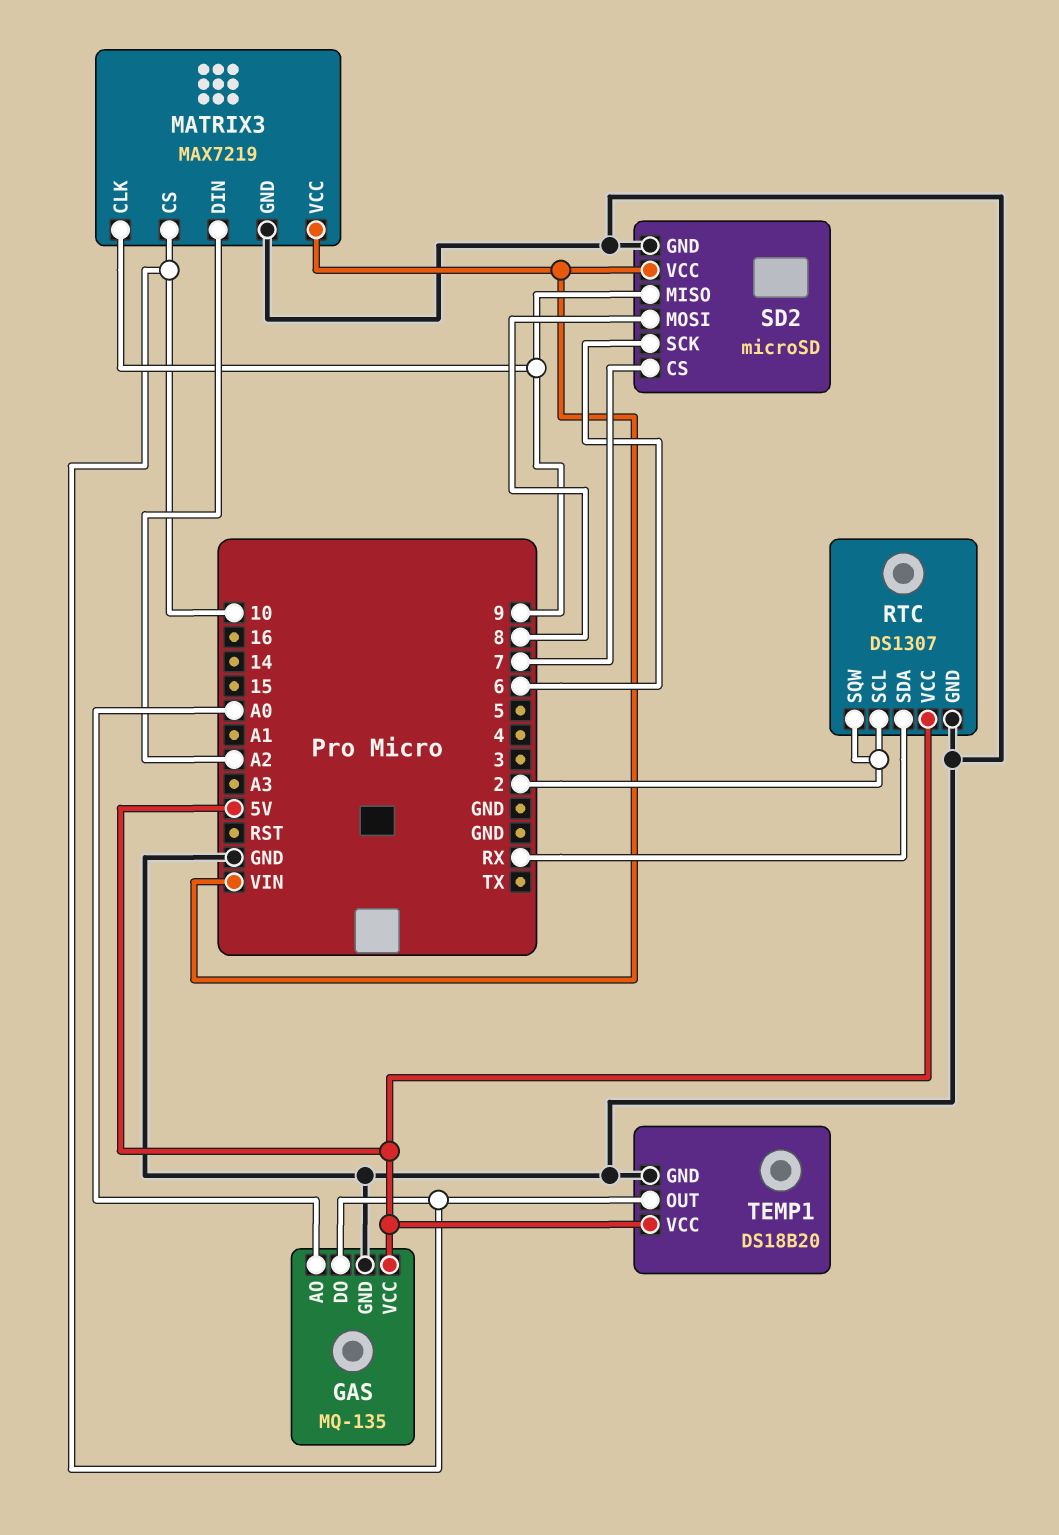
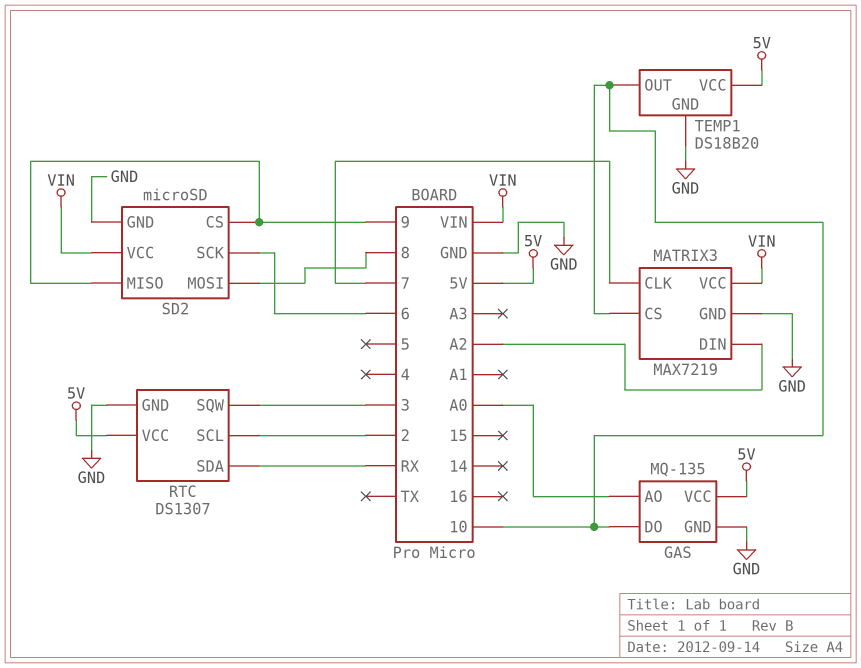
MATRIX3 pin CLK: 9 -> 7
RTC pin SQW: 2 -> 3
SD2 pin CS: 7 -> 9

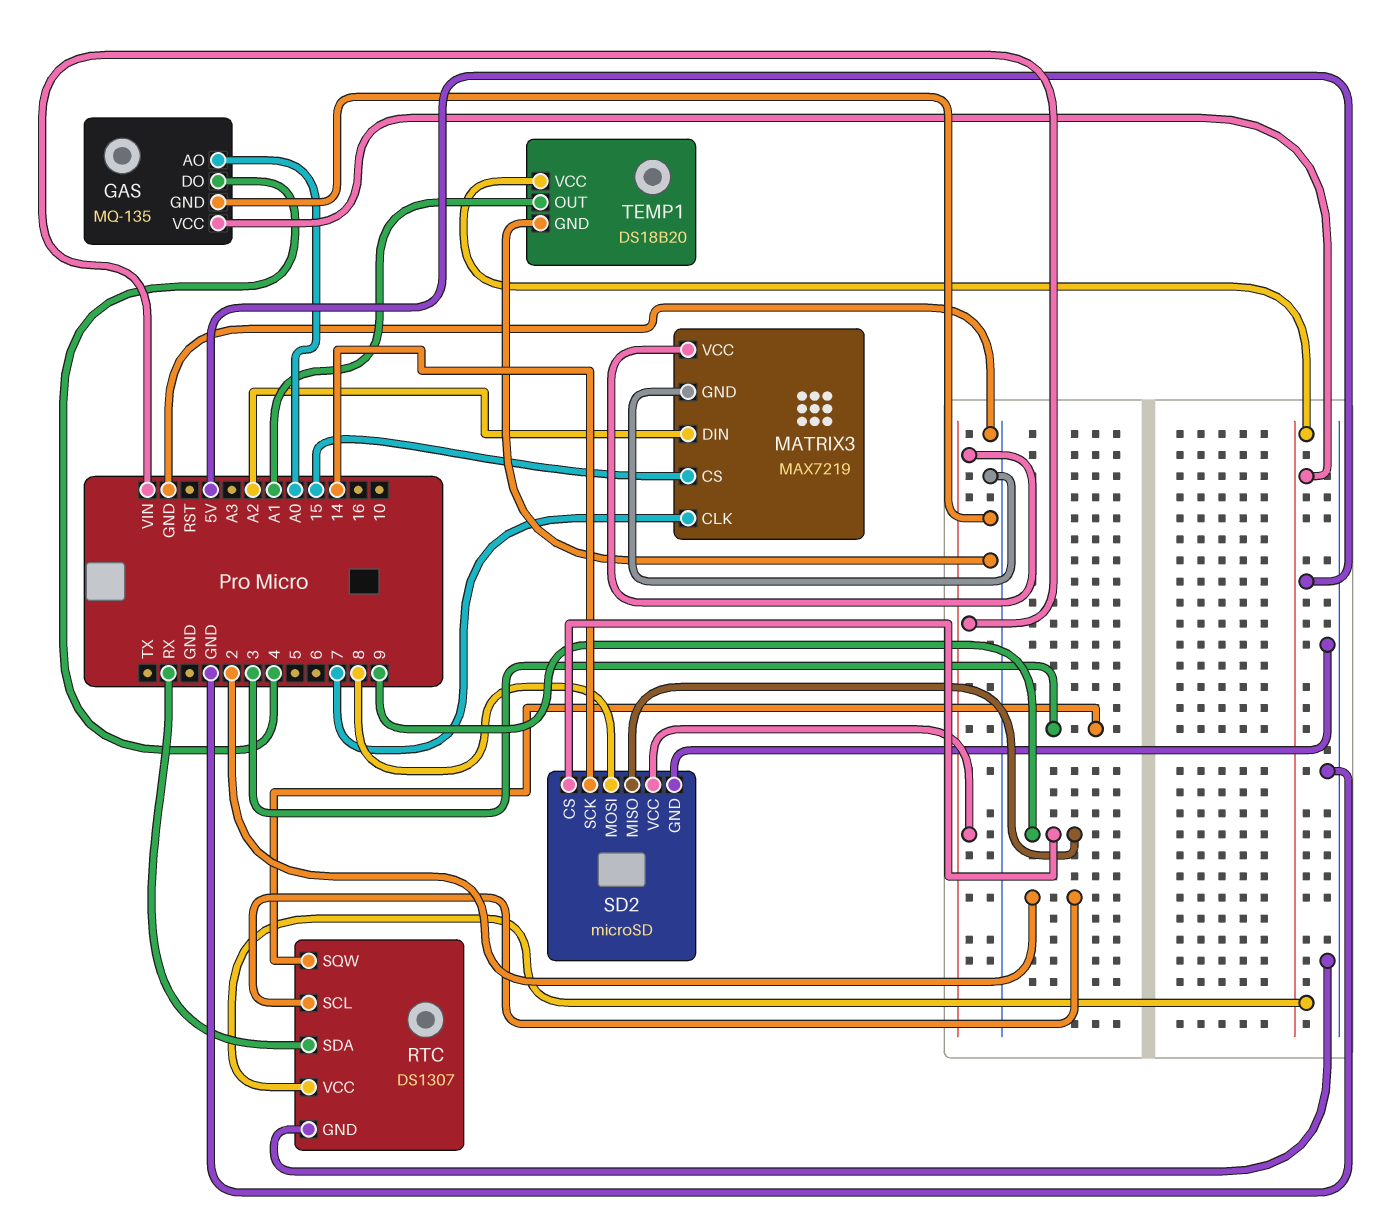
GAS pin DO: 10 -> 4
MATRIX3 pin CS: 10 -> 15
SD2 pin SCK: 6 -> 14
TEMP1 pin OUT: 10 -> A1

